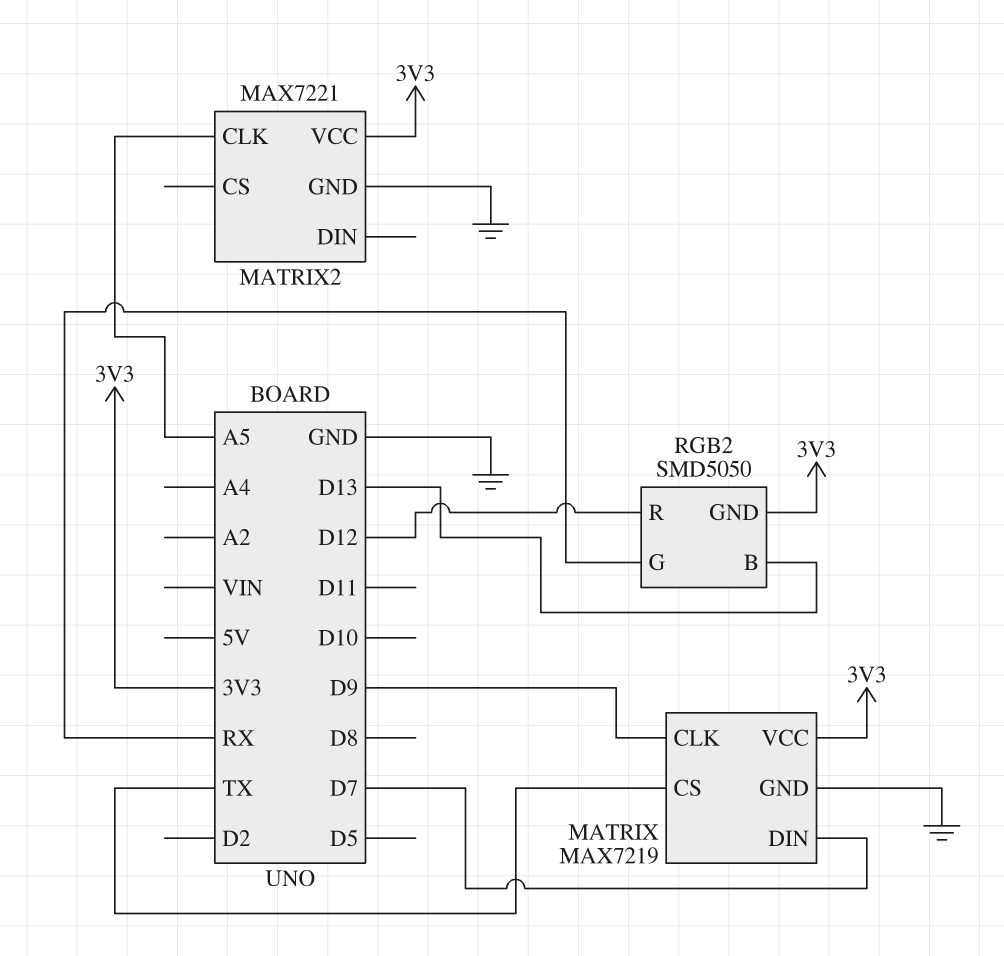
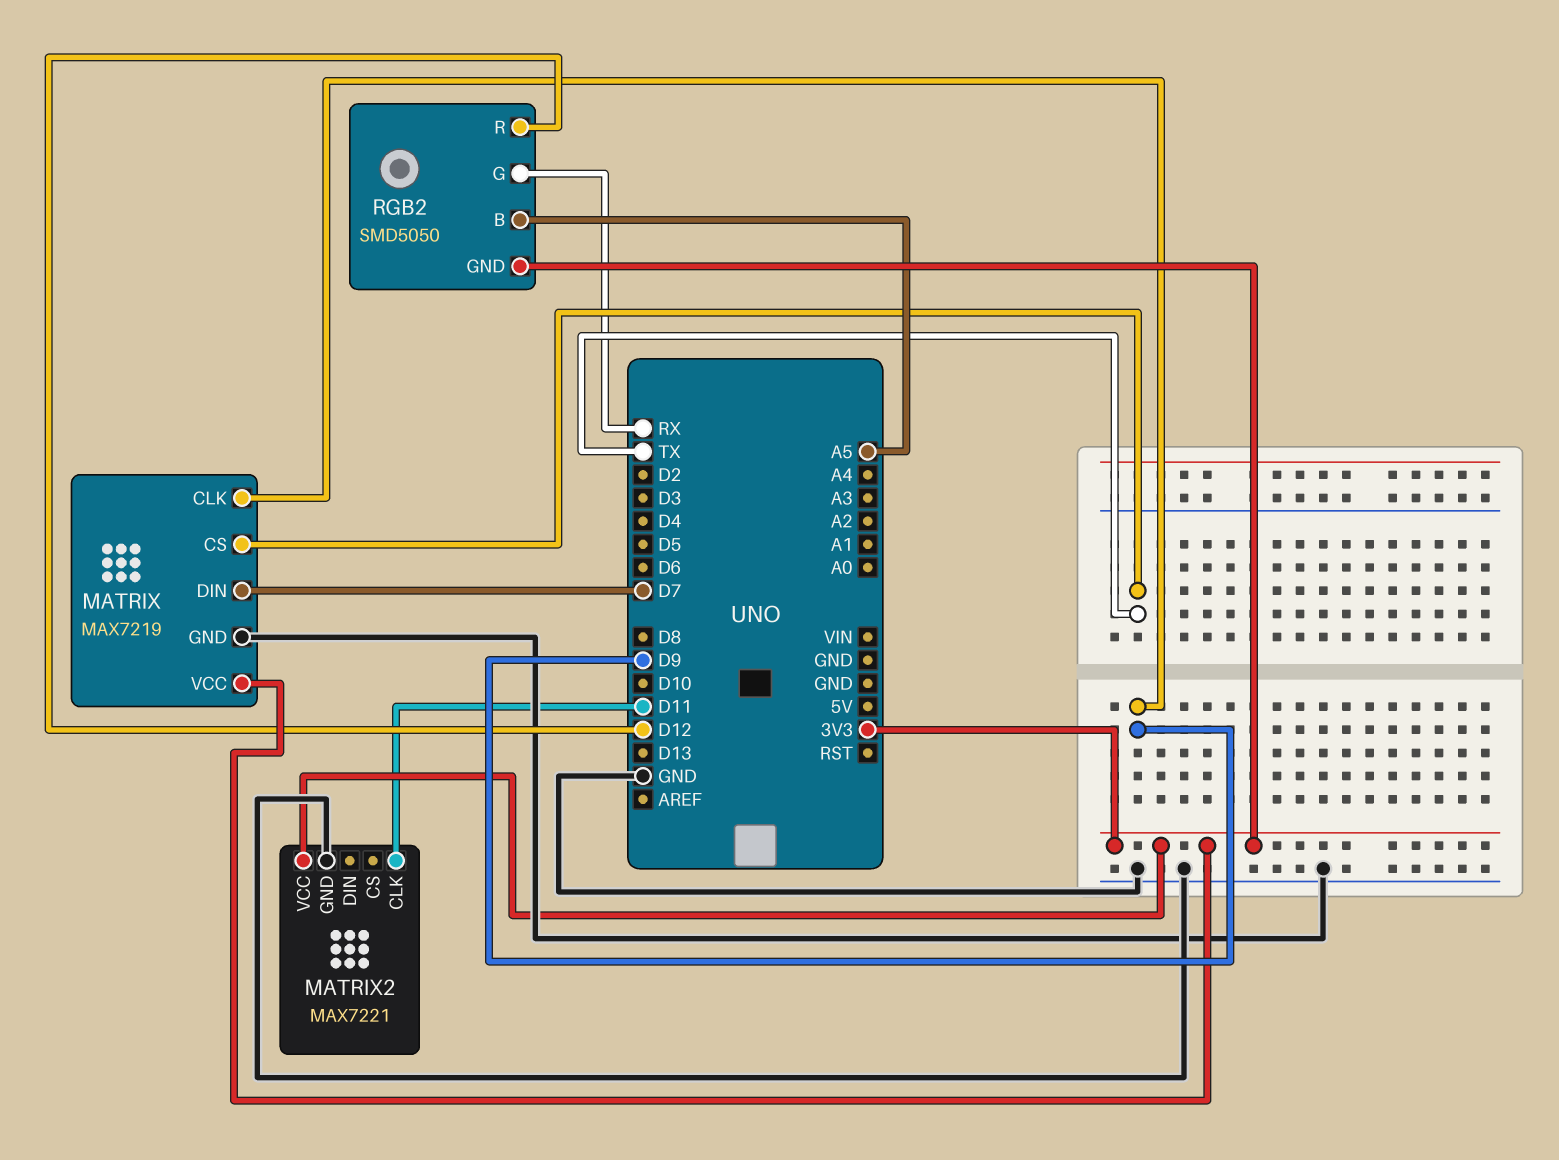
MATRIX2 pin CLK: A5 -> D11
RGB2 pin B: D13 -> A5

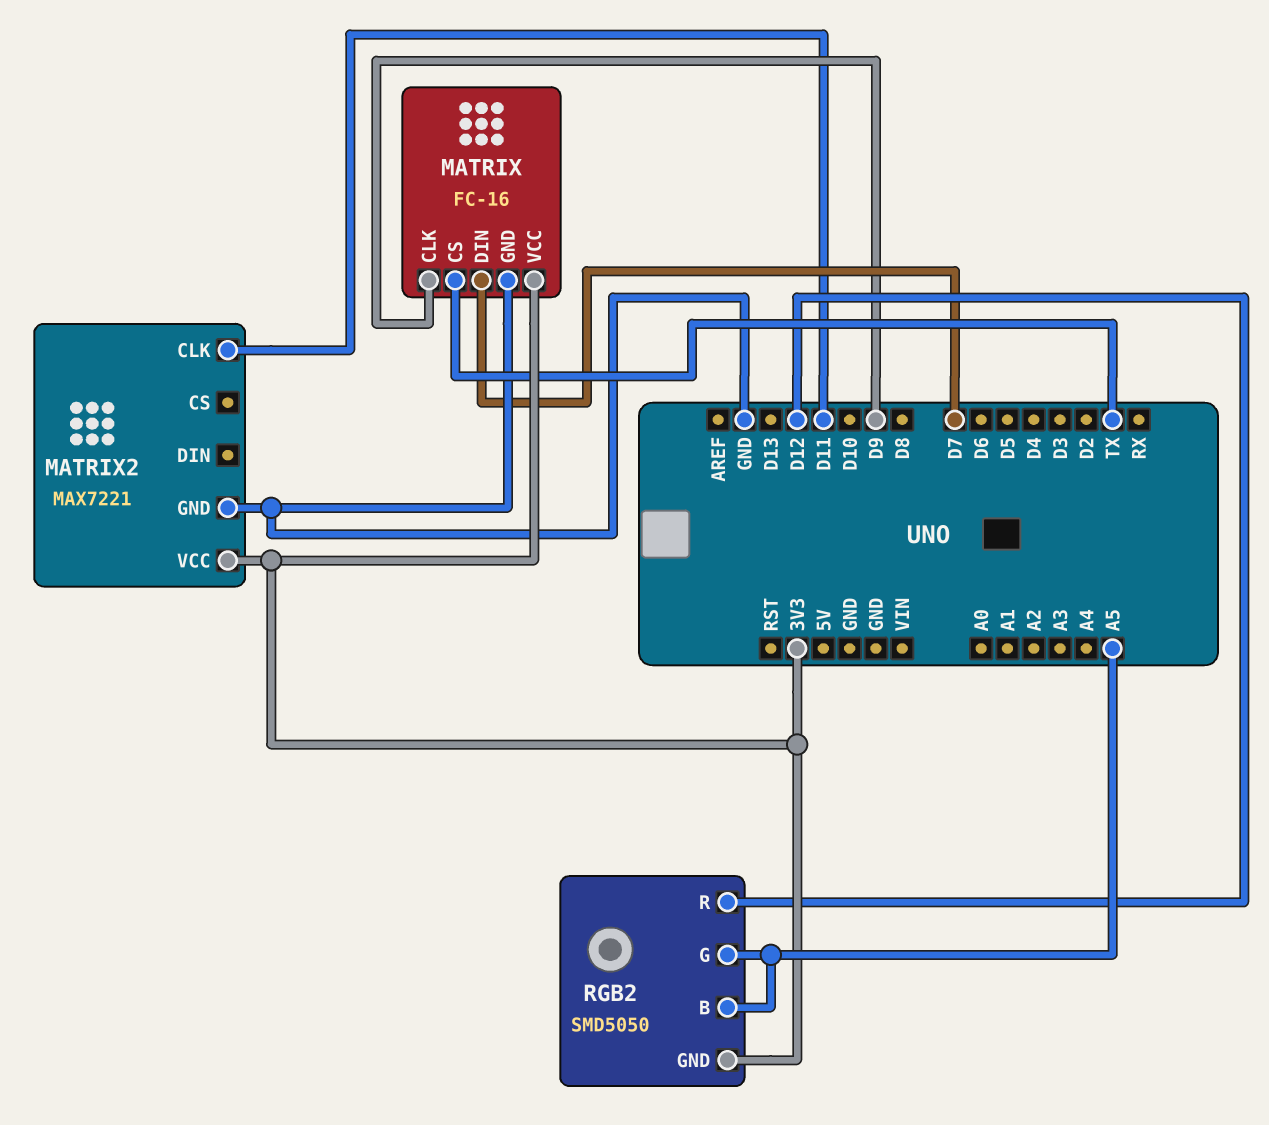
MATRIX: MAX7219 -> FC-16
RGB2 pin G: RX -> A5

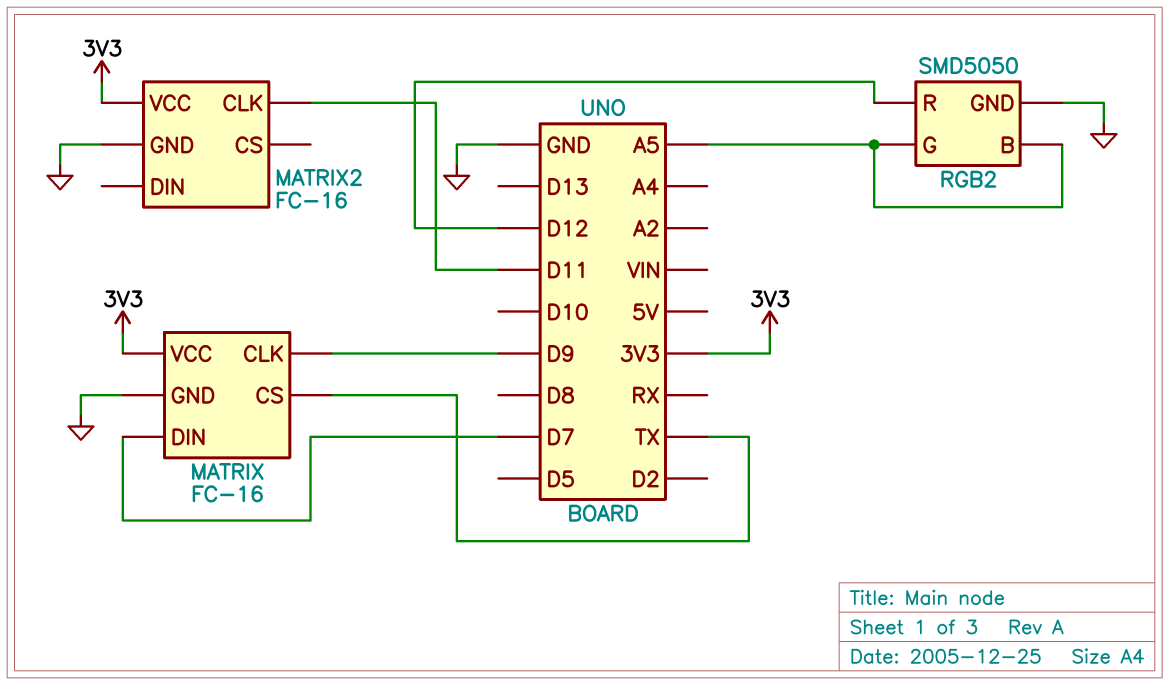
MATRIX2: MAX7221 -> FC-16
RGB2 pin GND: 3V3 -> GND

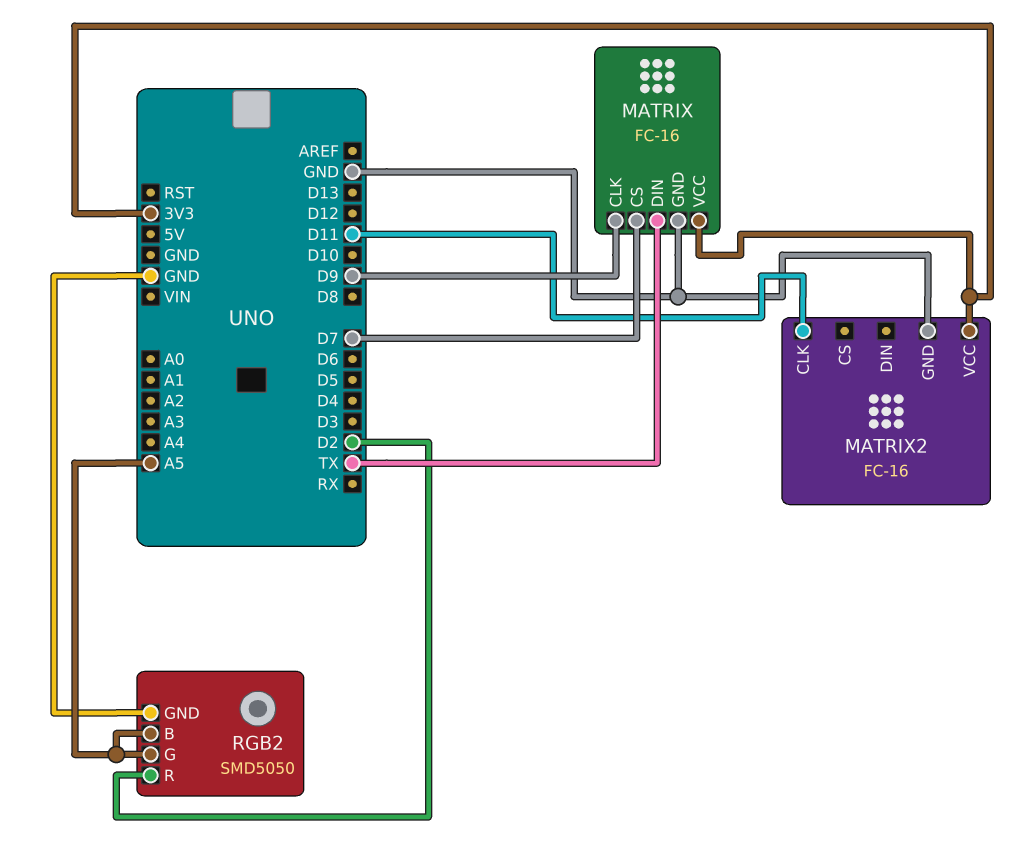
MATRIX pin CS: TX -> D7
MATRIX pin DIN: D7 -> TX
RGB2 pin R: D12 -> D2

